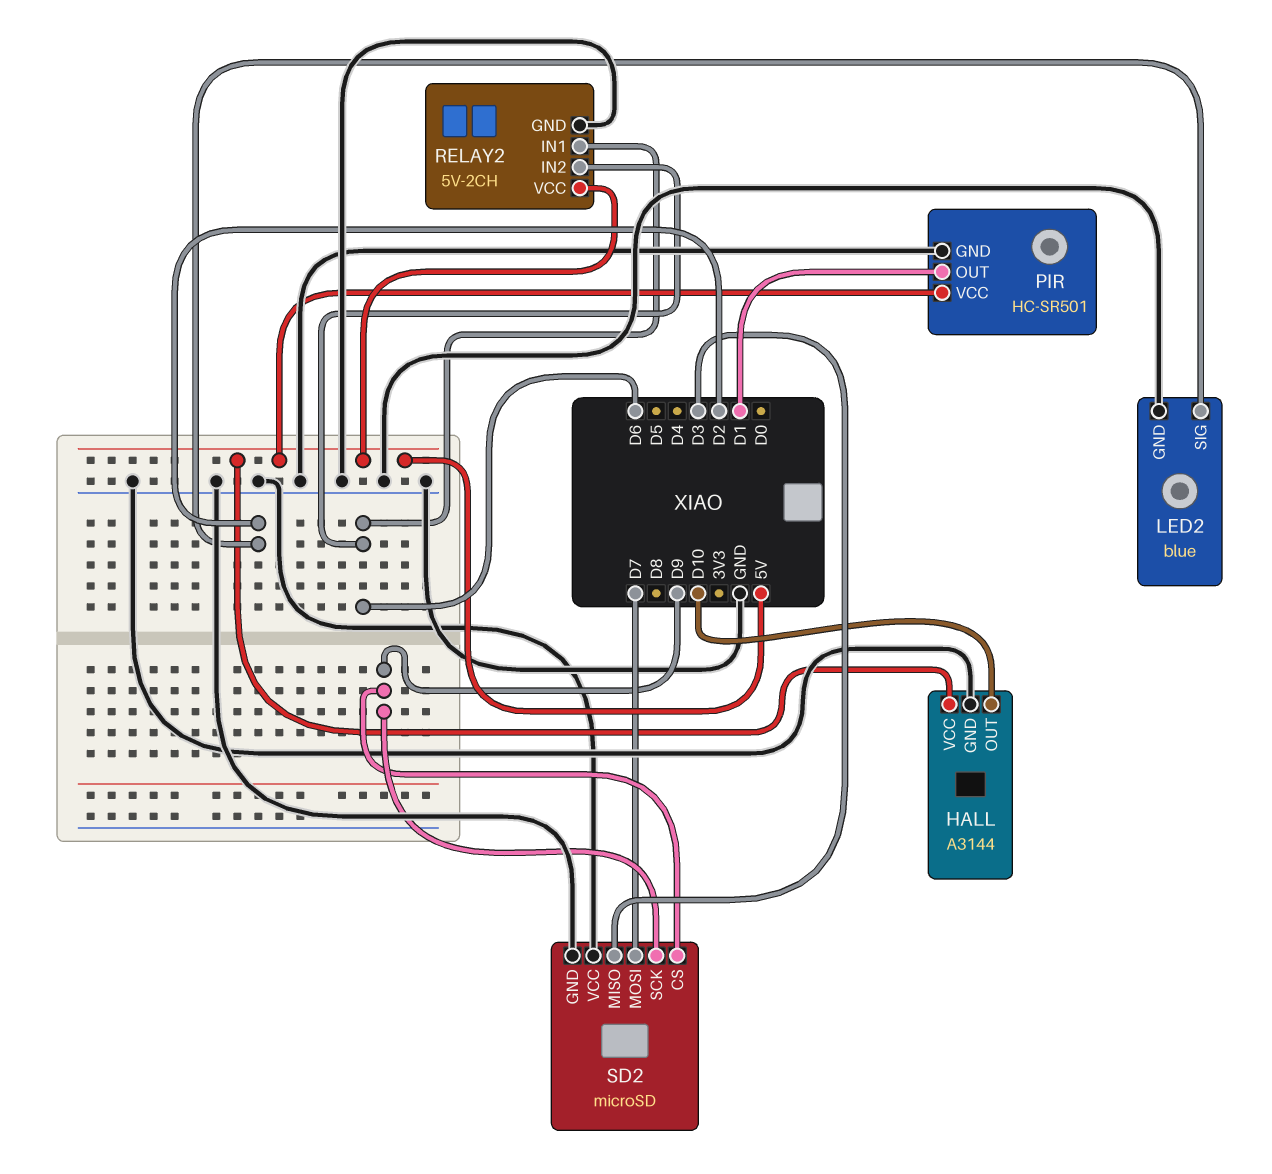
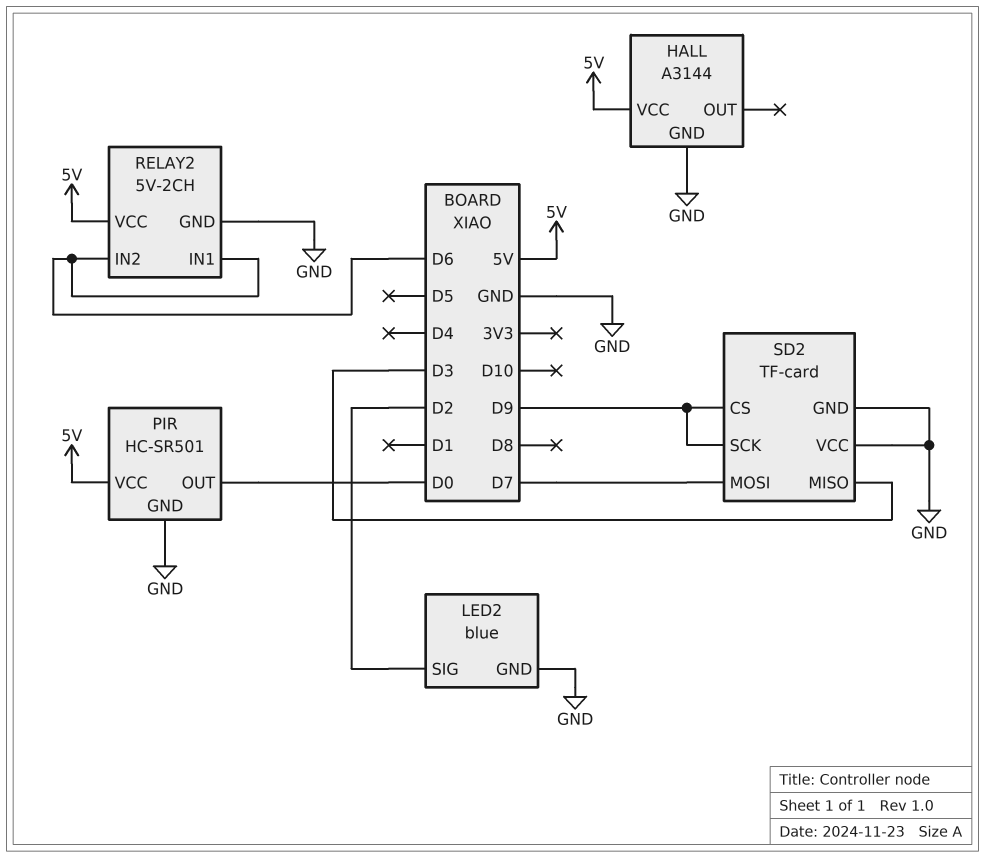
HALL pin OUT: D10 -> none
PIR pin OUT: D1 -> D0
SD2: microSD -> TF-card

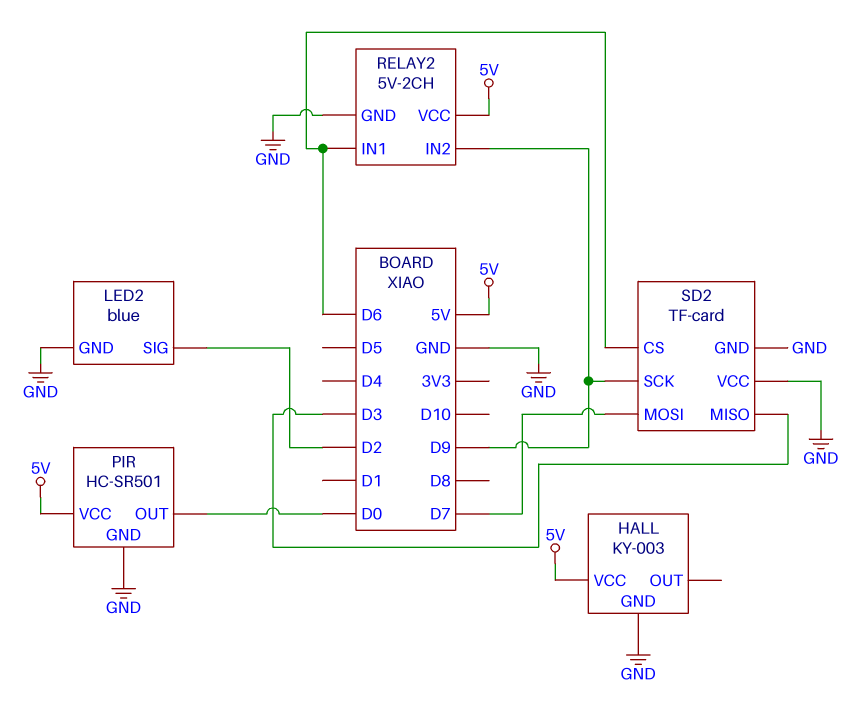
HALL: A3144 -> KY-003
RELAY2 pin IN2: D6 -> D9
SD2 pin CS: D9 -> D6

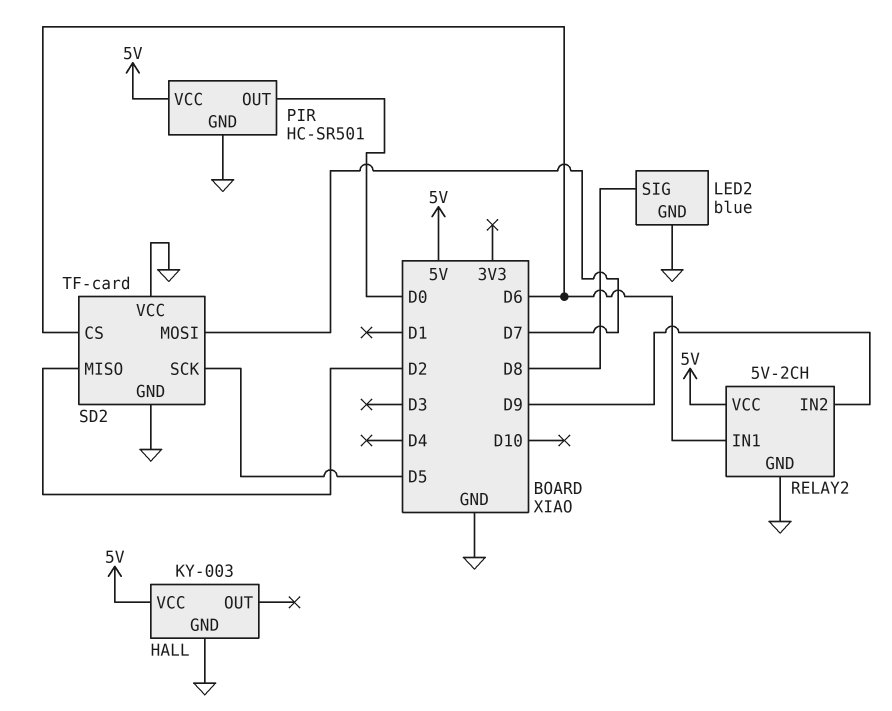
LED2 pin SIG: D2 -> D8
SD2 pin MISO: D3 -> D2
SD2 pin SCK: D9 -> D5

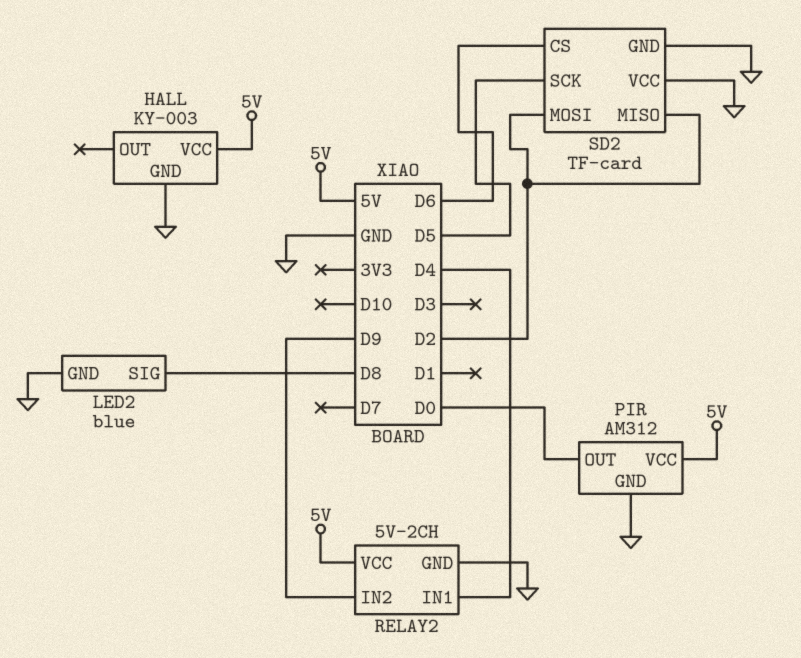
PIR: HC-SR501 -> AM312
RELAY2 pin IN1: D6 -> D4
SD2 pin MOSI: D7 -> D2

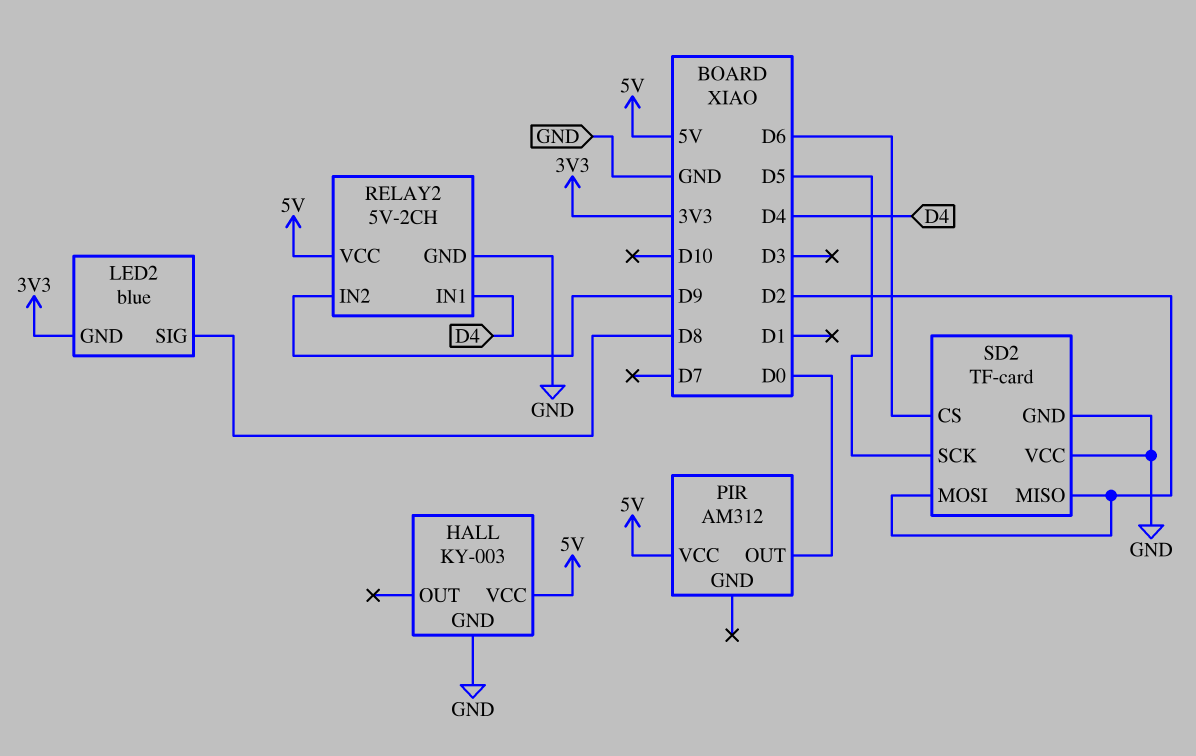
LED2 pin GND: GND -> 3V3
PIR pin GND: GND -> none

